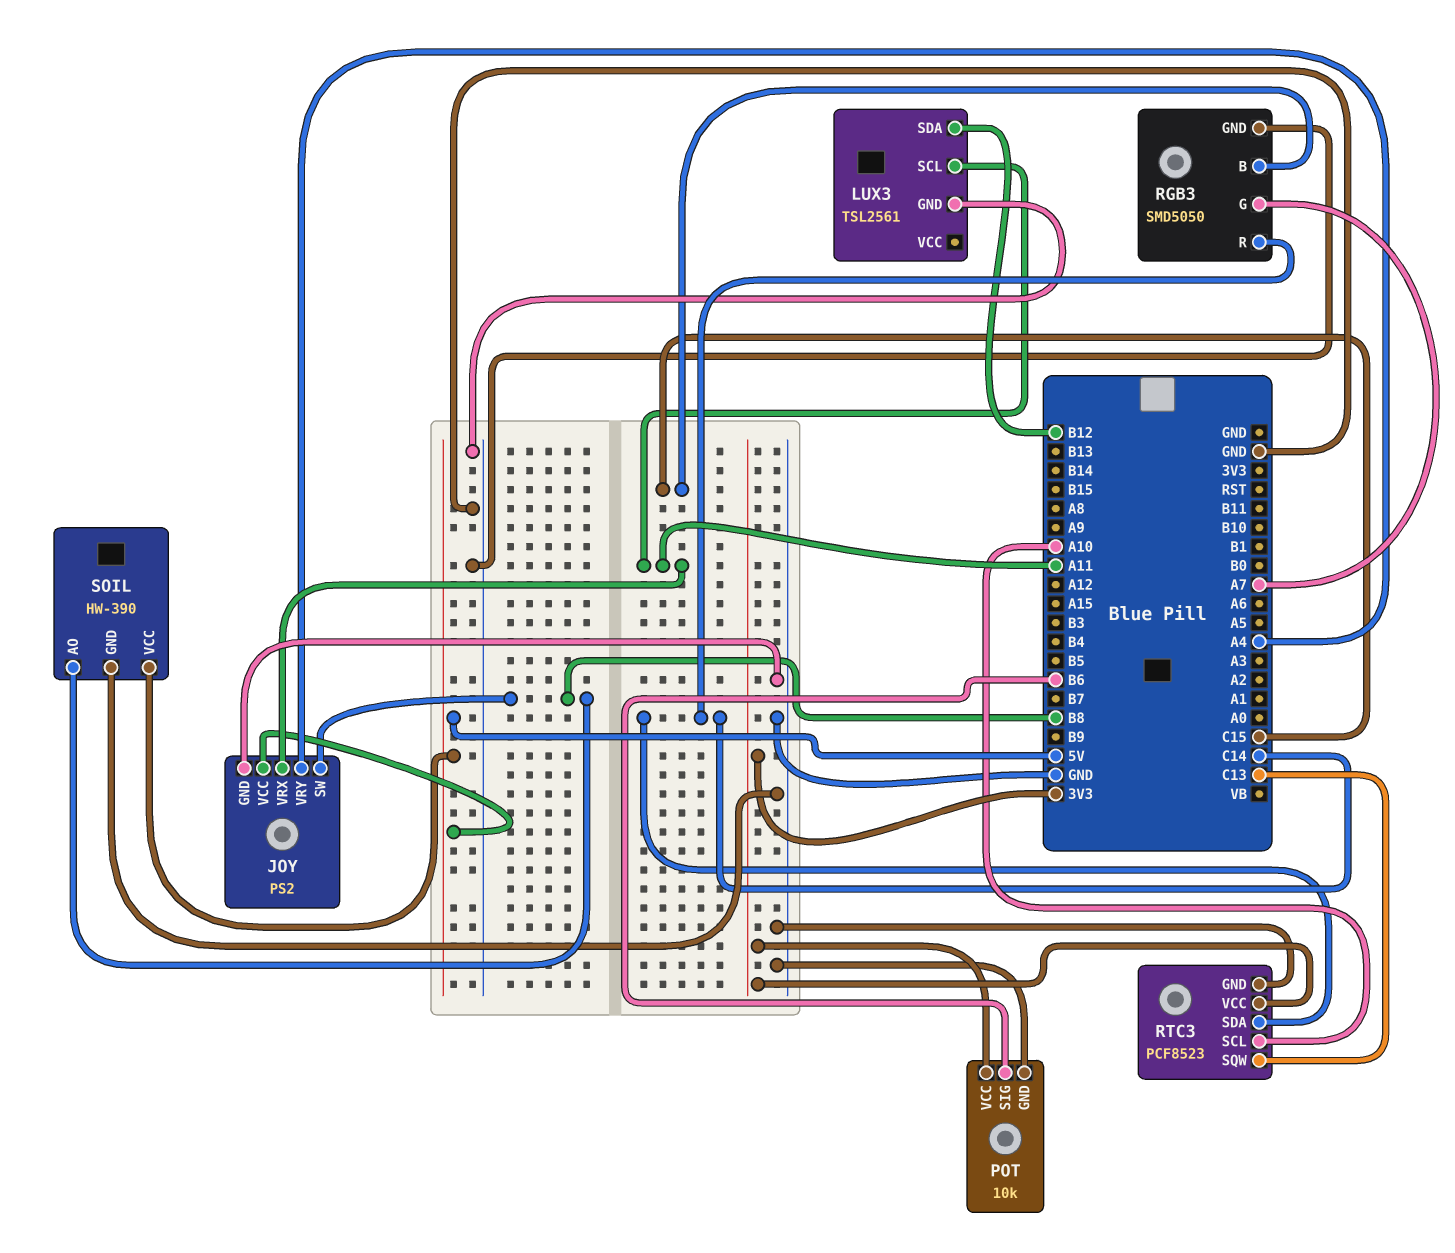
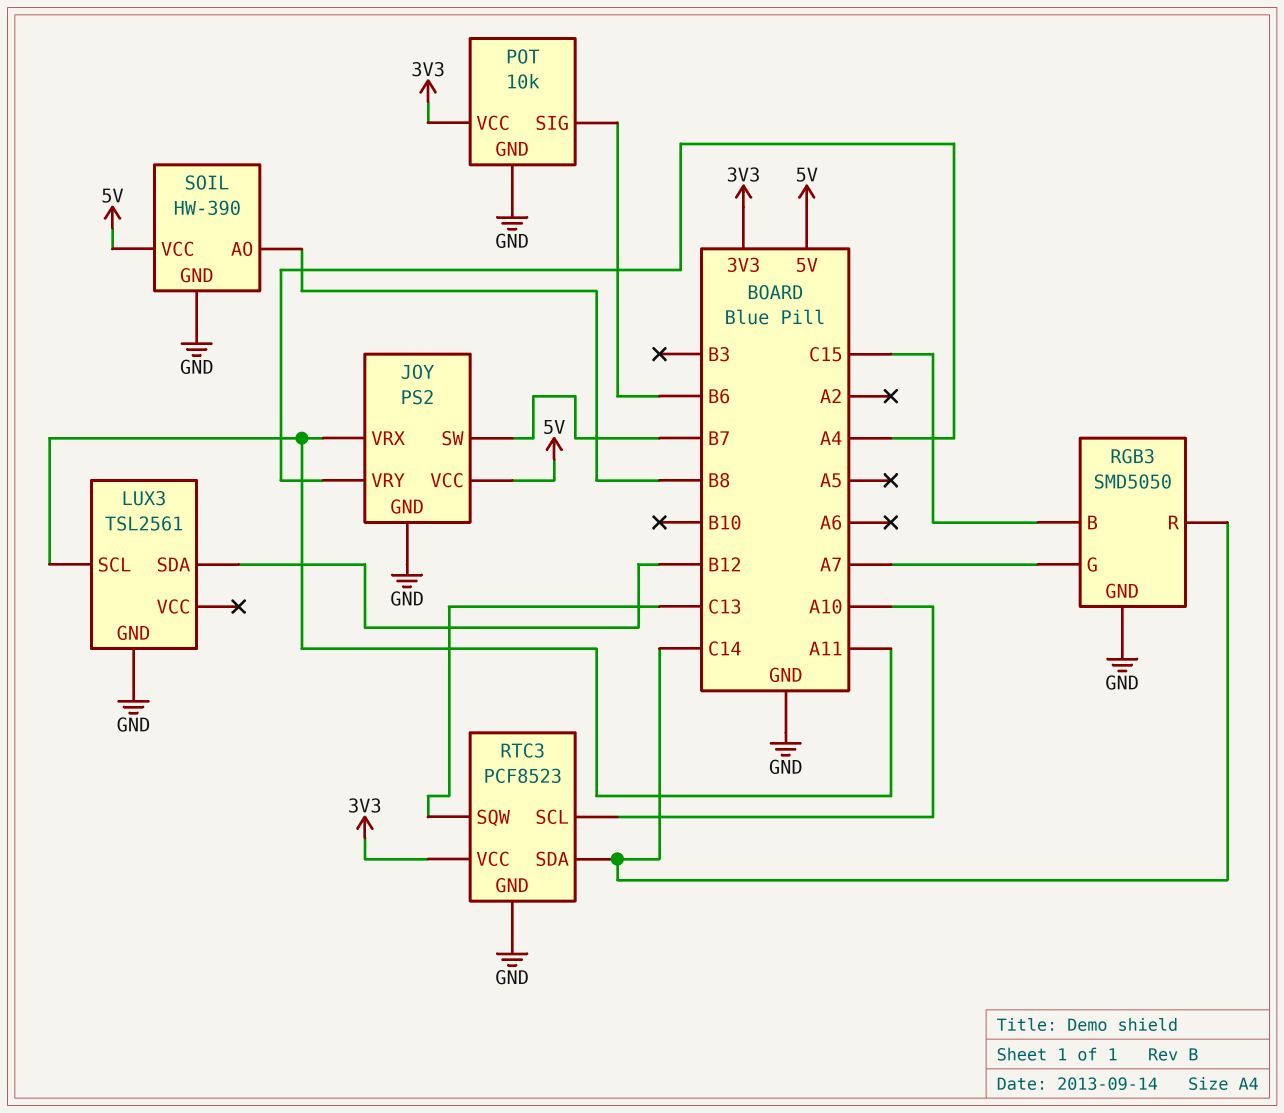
JOY pin SW: B8 -> B7

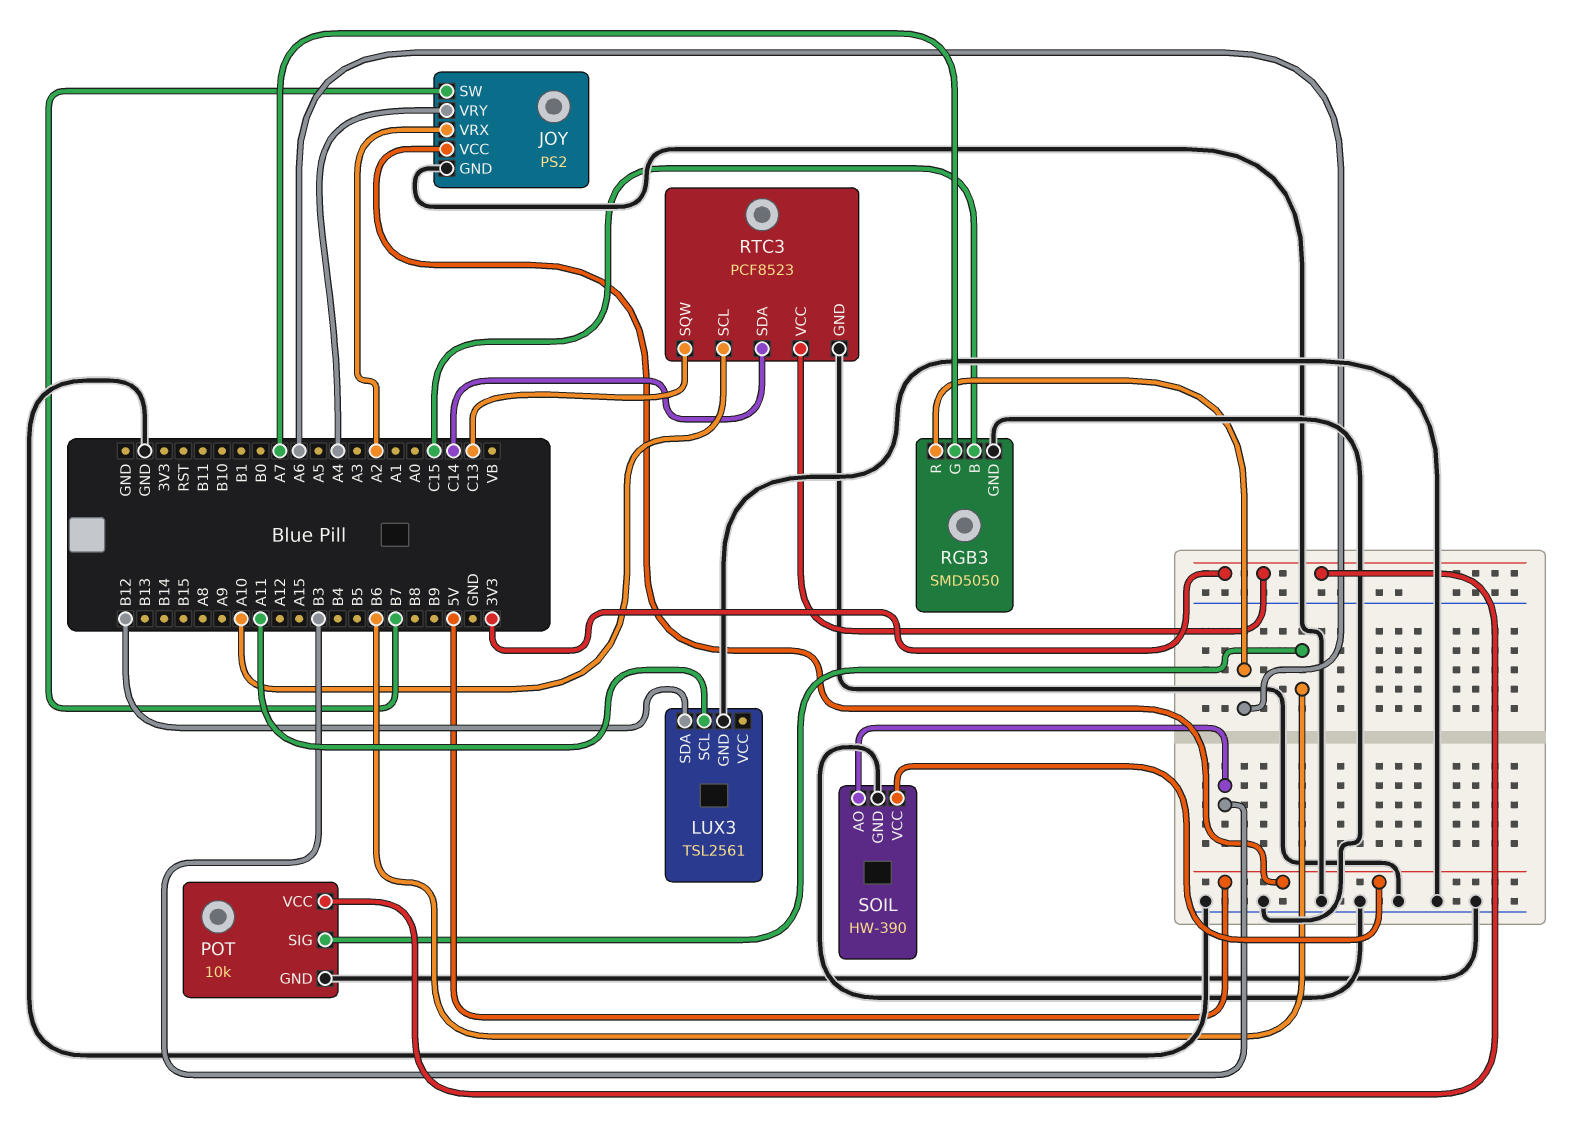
JOY pin VRX: A11 -> A2
RGB3 pin R: C14 -> A6
SOIL pin AO: B8 -> B3

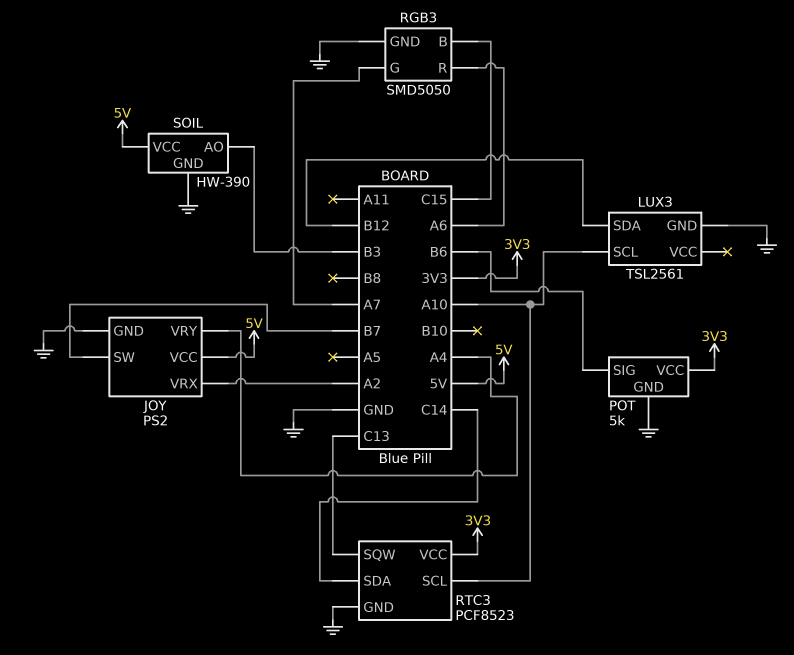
LUX3 pin SCL: A11 -> A10
POT: 10k -> 5k

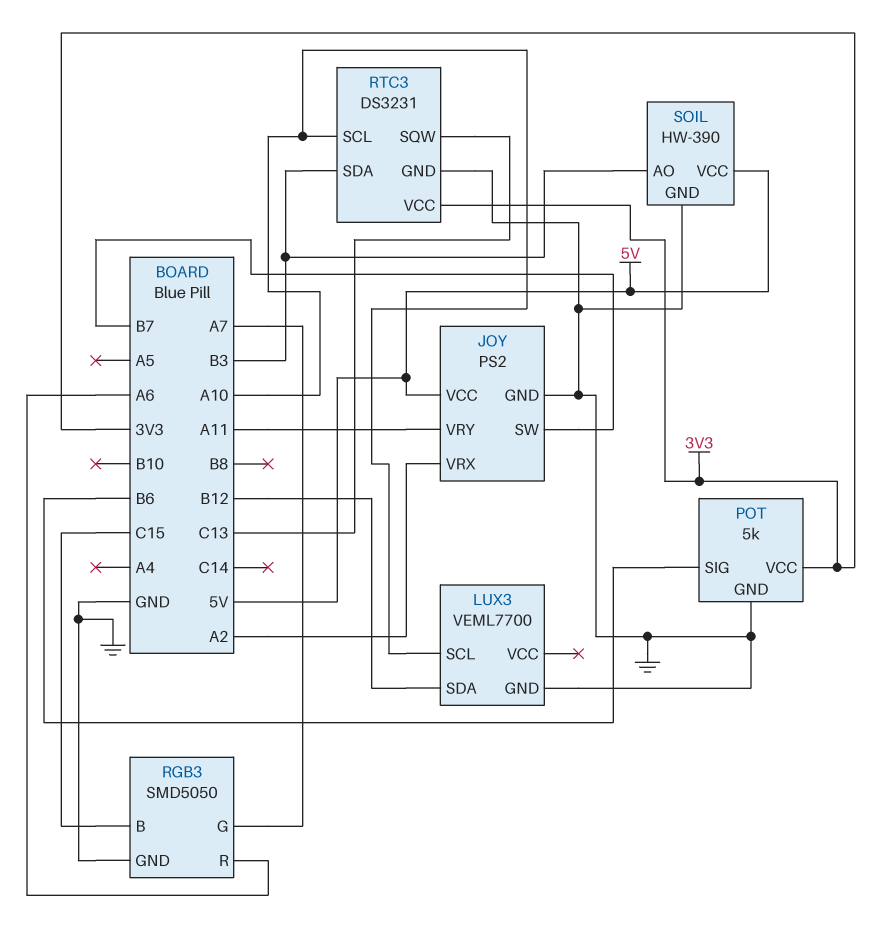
JOY pin VRY: A4 -> A11
LUX3: TSL2561 -> VEML7700
RTC3: PCF8523 -> DS3231
RTC3 pin SDA: C14 -> B3

